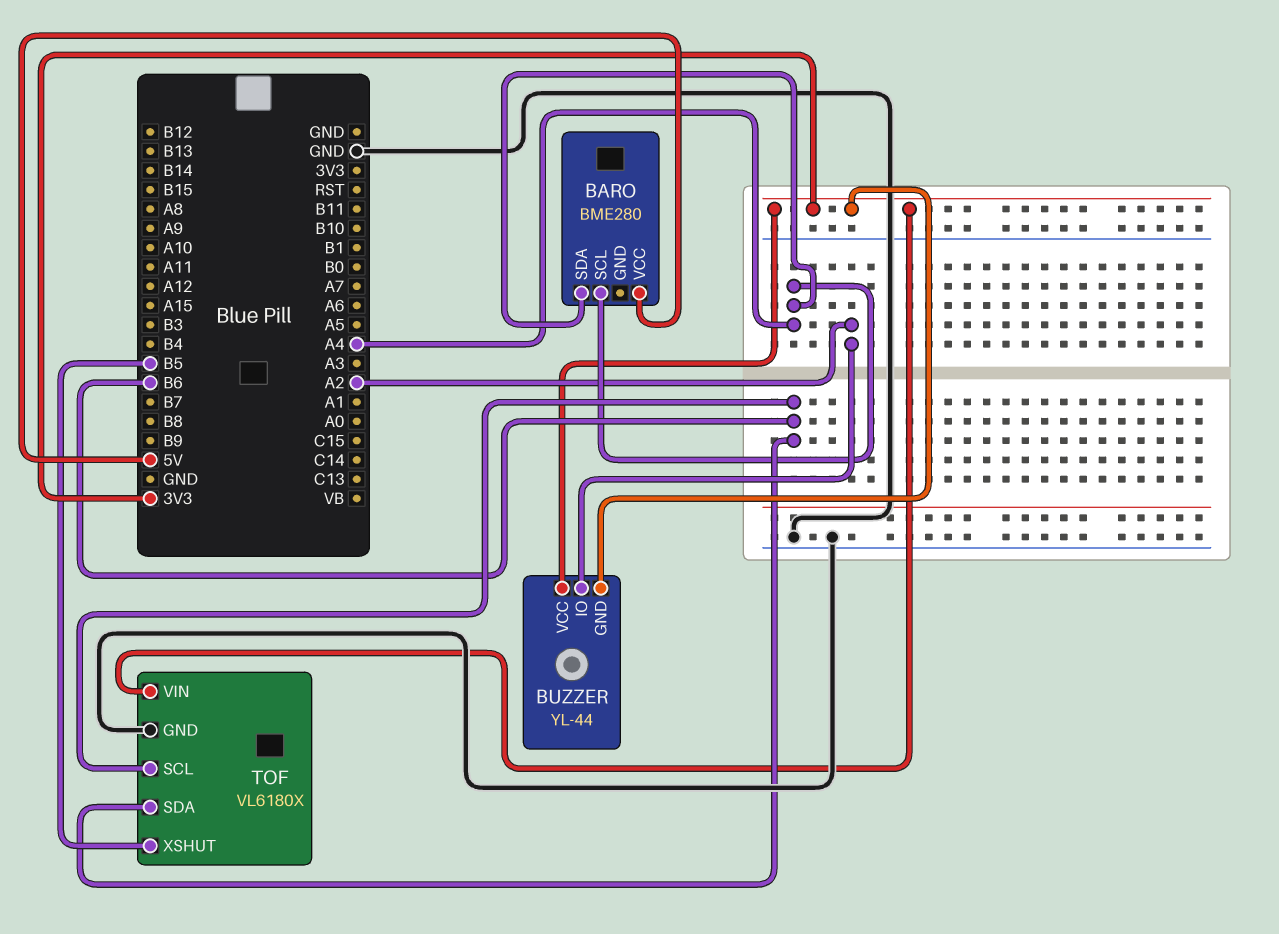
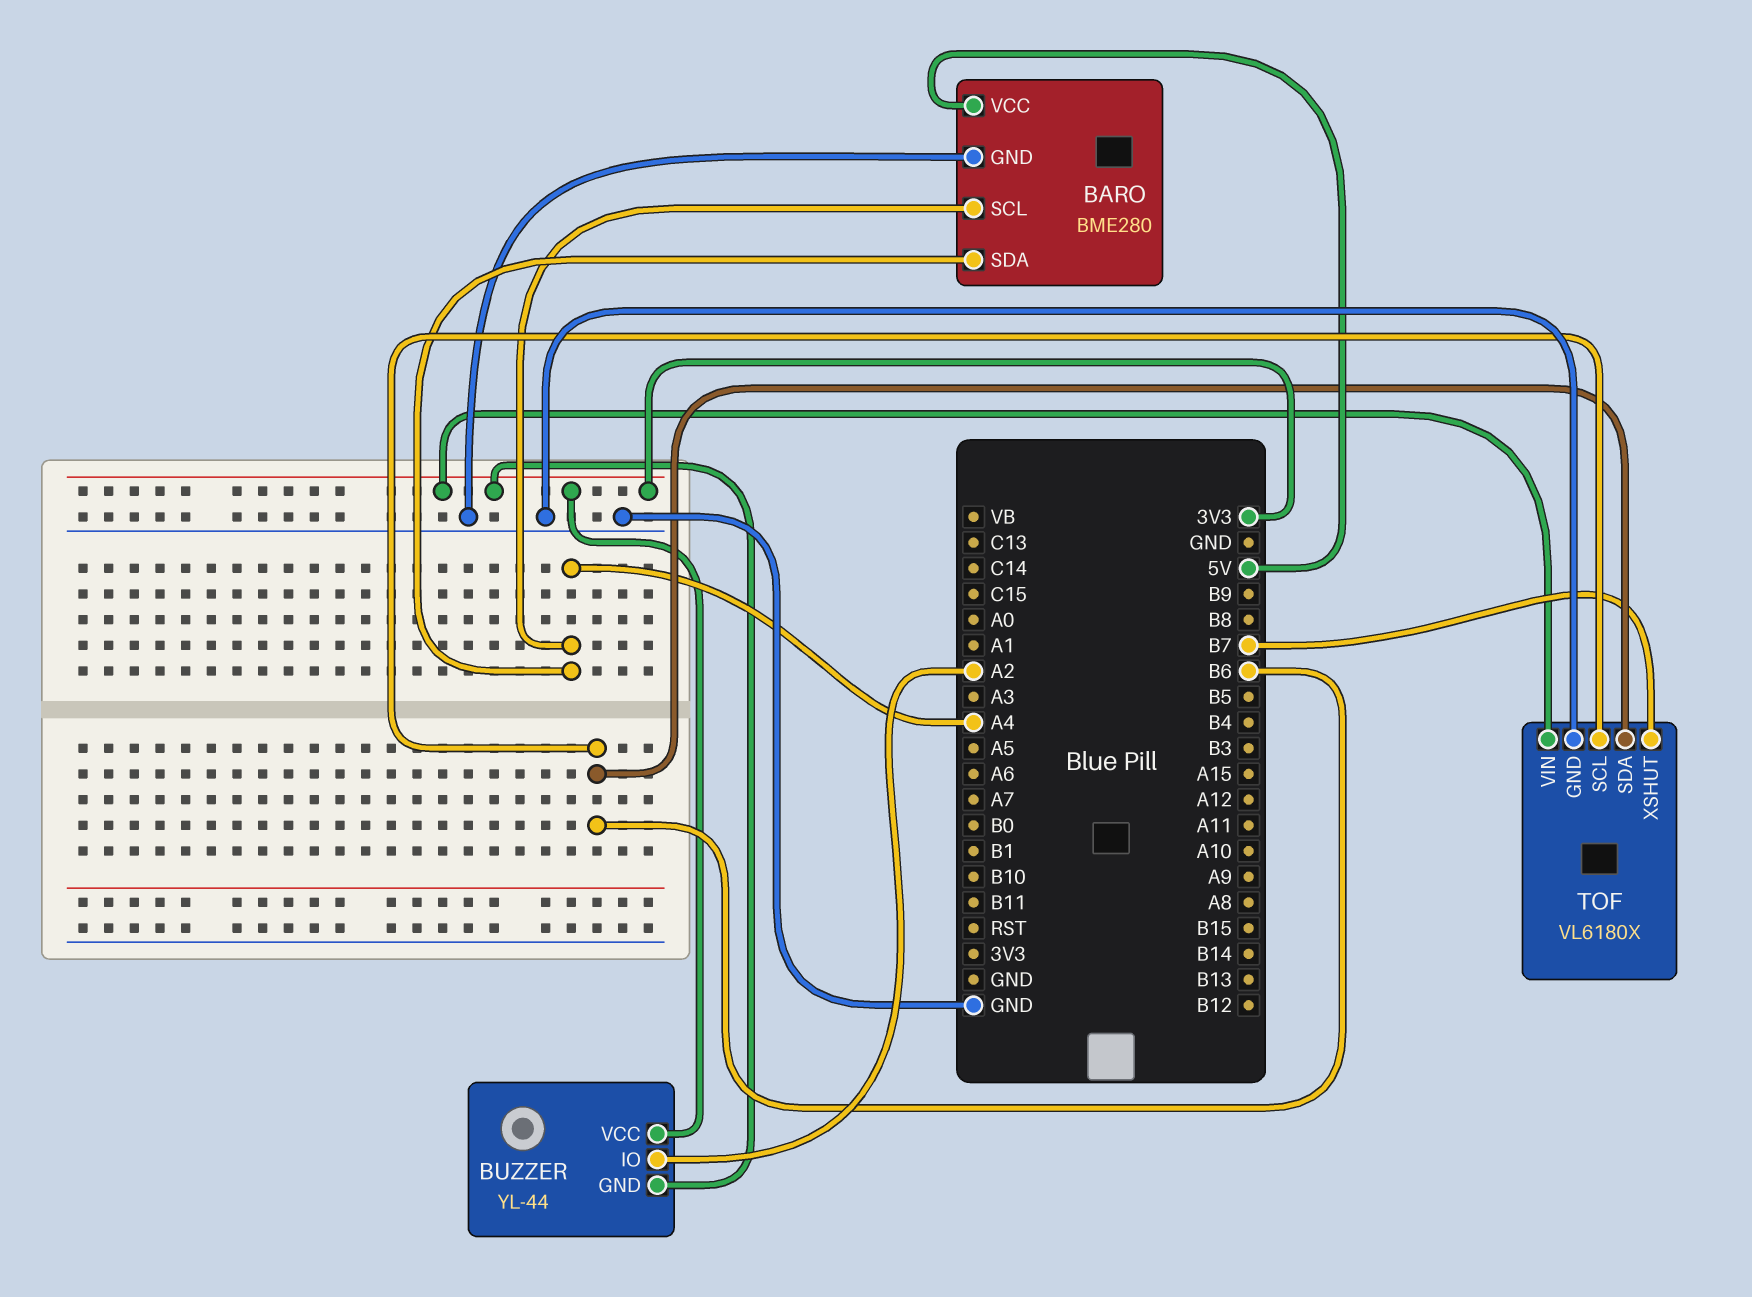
BARO pin GND: none -> GND
TOF pin XSHUT: B5 -> B7

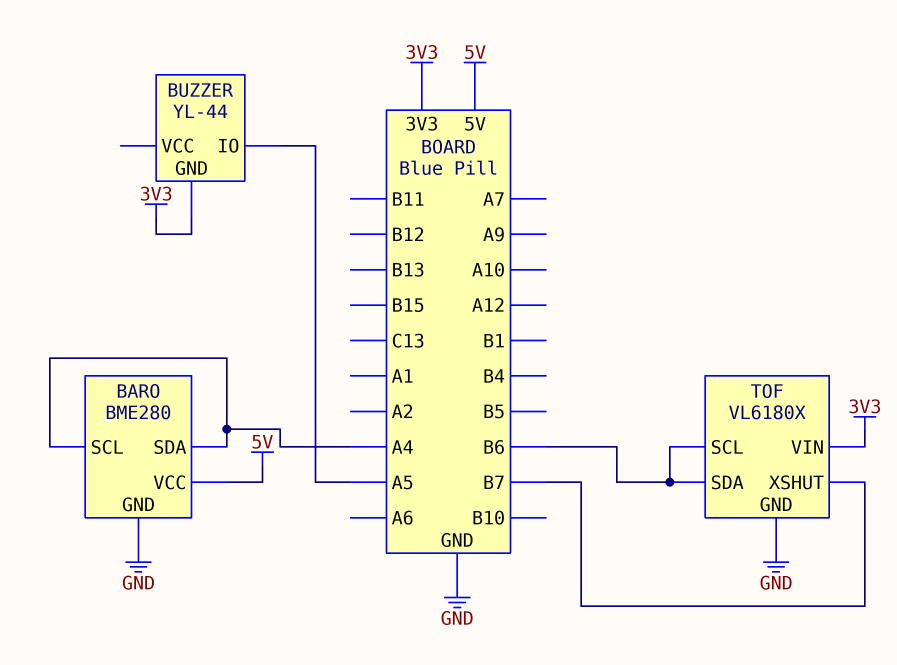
BUZZER pin IO: A2 -> A5
BUZZER pin VCC: 3V3 -> none

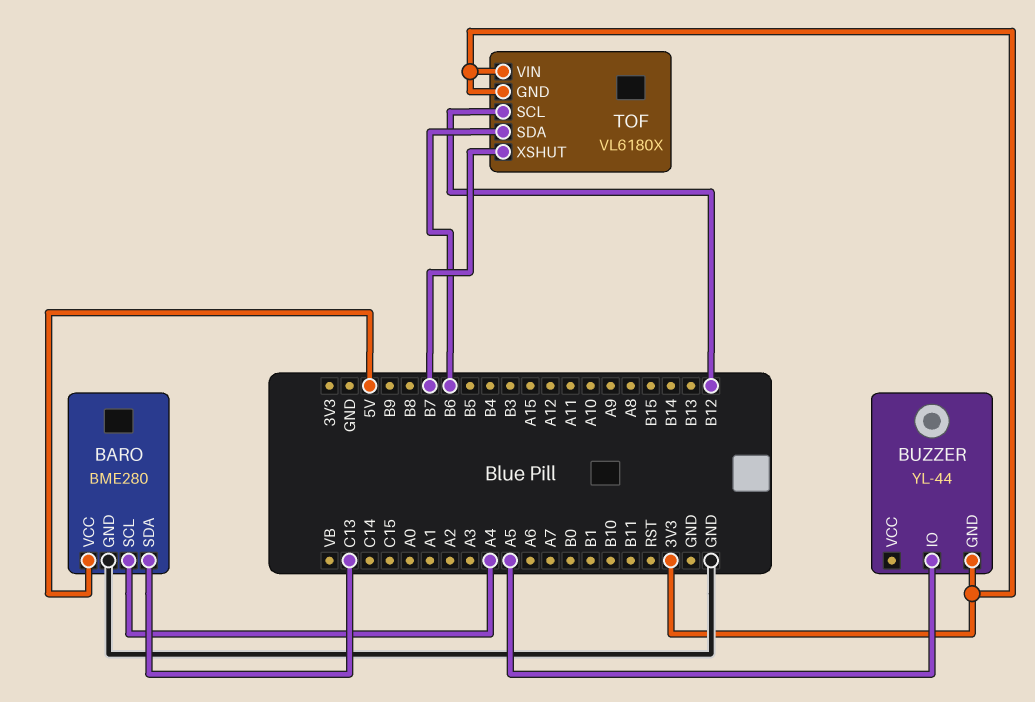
BARO pin SDA: A4 -> C13
TOF pin GND: GND -> 3V3
TOF pin SCL: B6 -> B12

